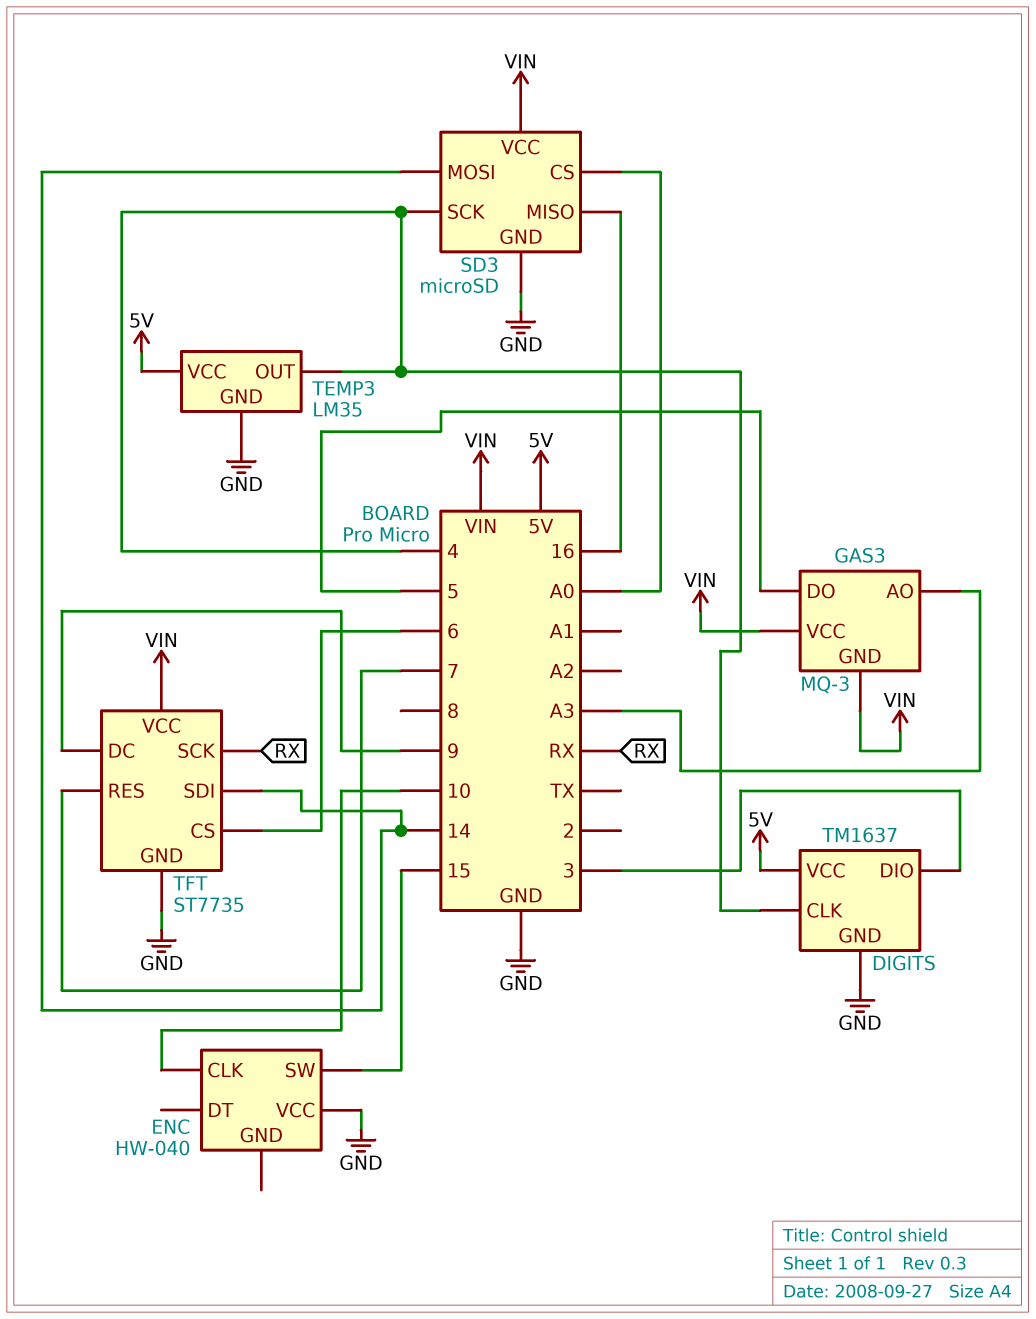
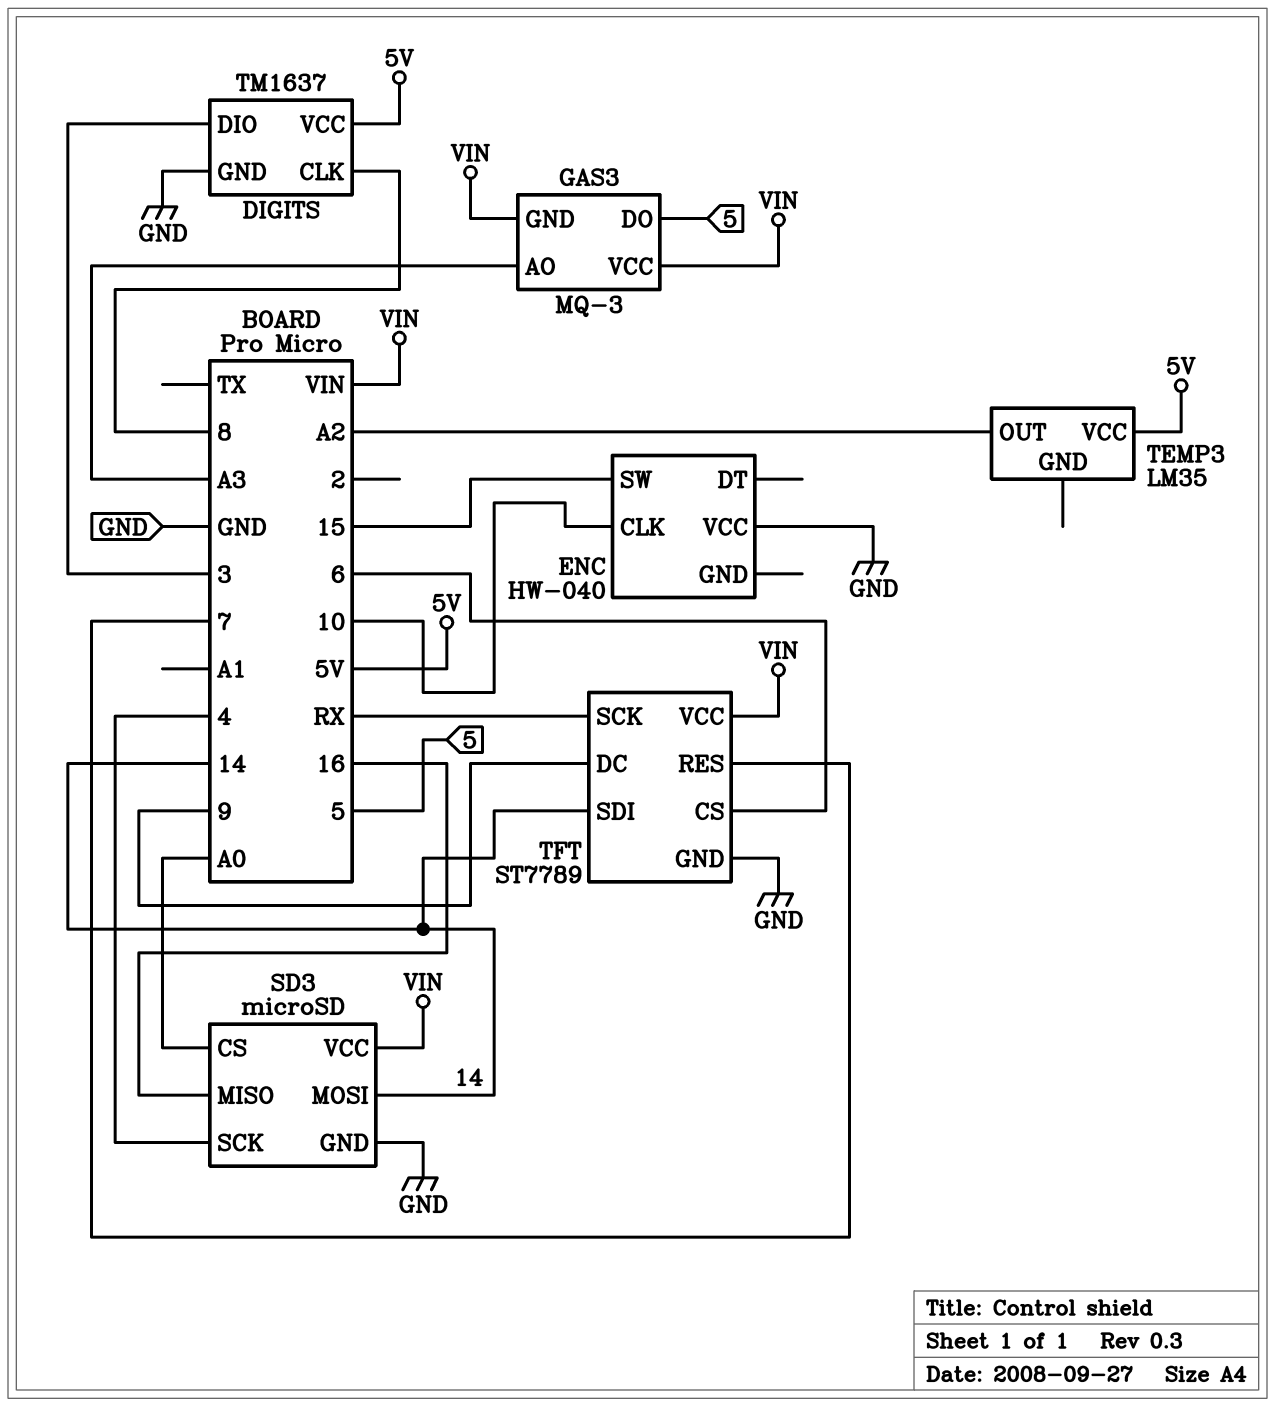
DIGITS pin CLK: 4 -> 8
TEMP3 pin GND: GND -> none
TEMP3 pin OUT: 4 -> A2
TFT: ST7735 -> ST7789

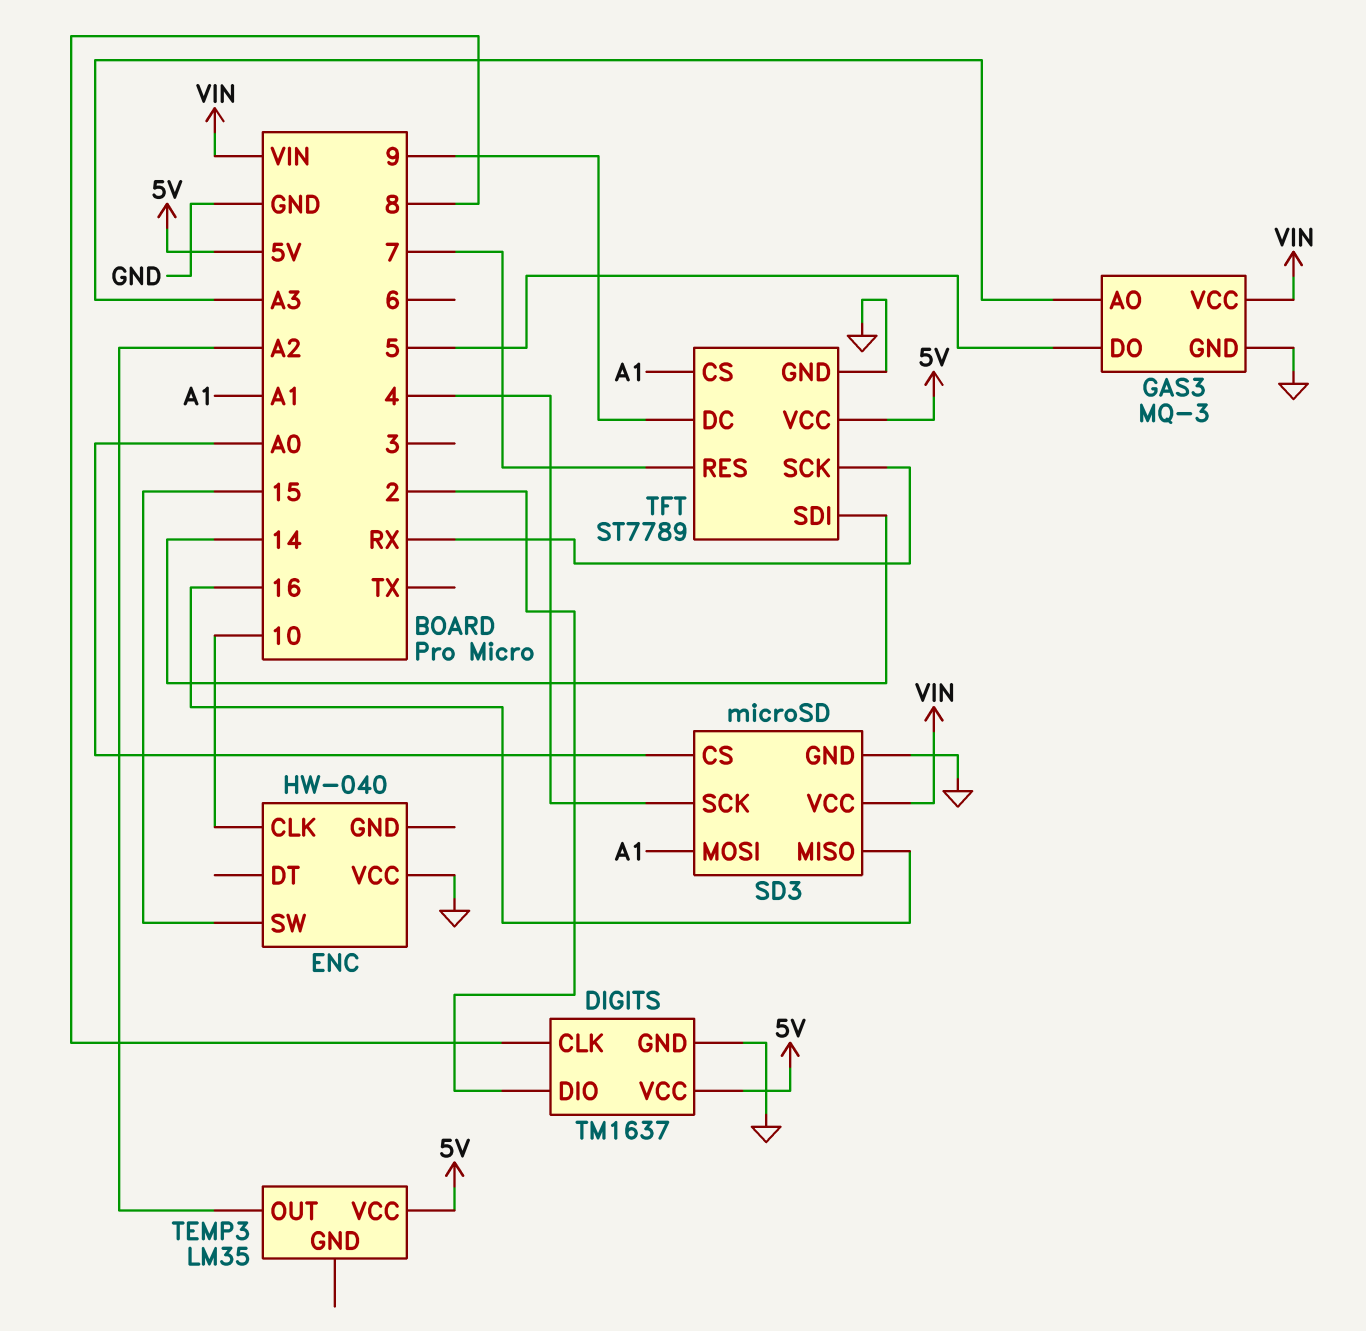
DIGITS pin DIO: 3 -> 2
GAS3 pin GND: VIN -> GND
SD3 pin MOSI: 14 -> A1
TFT pin CS: 6 -> A1
TFT pin VCC: VIN -> 5V

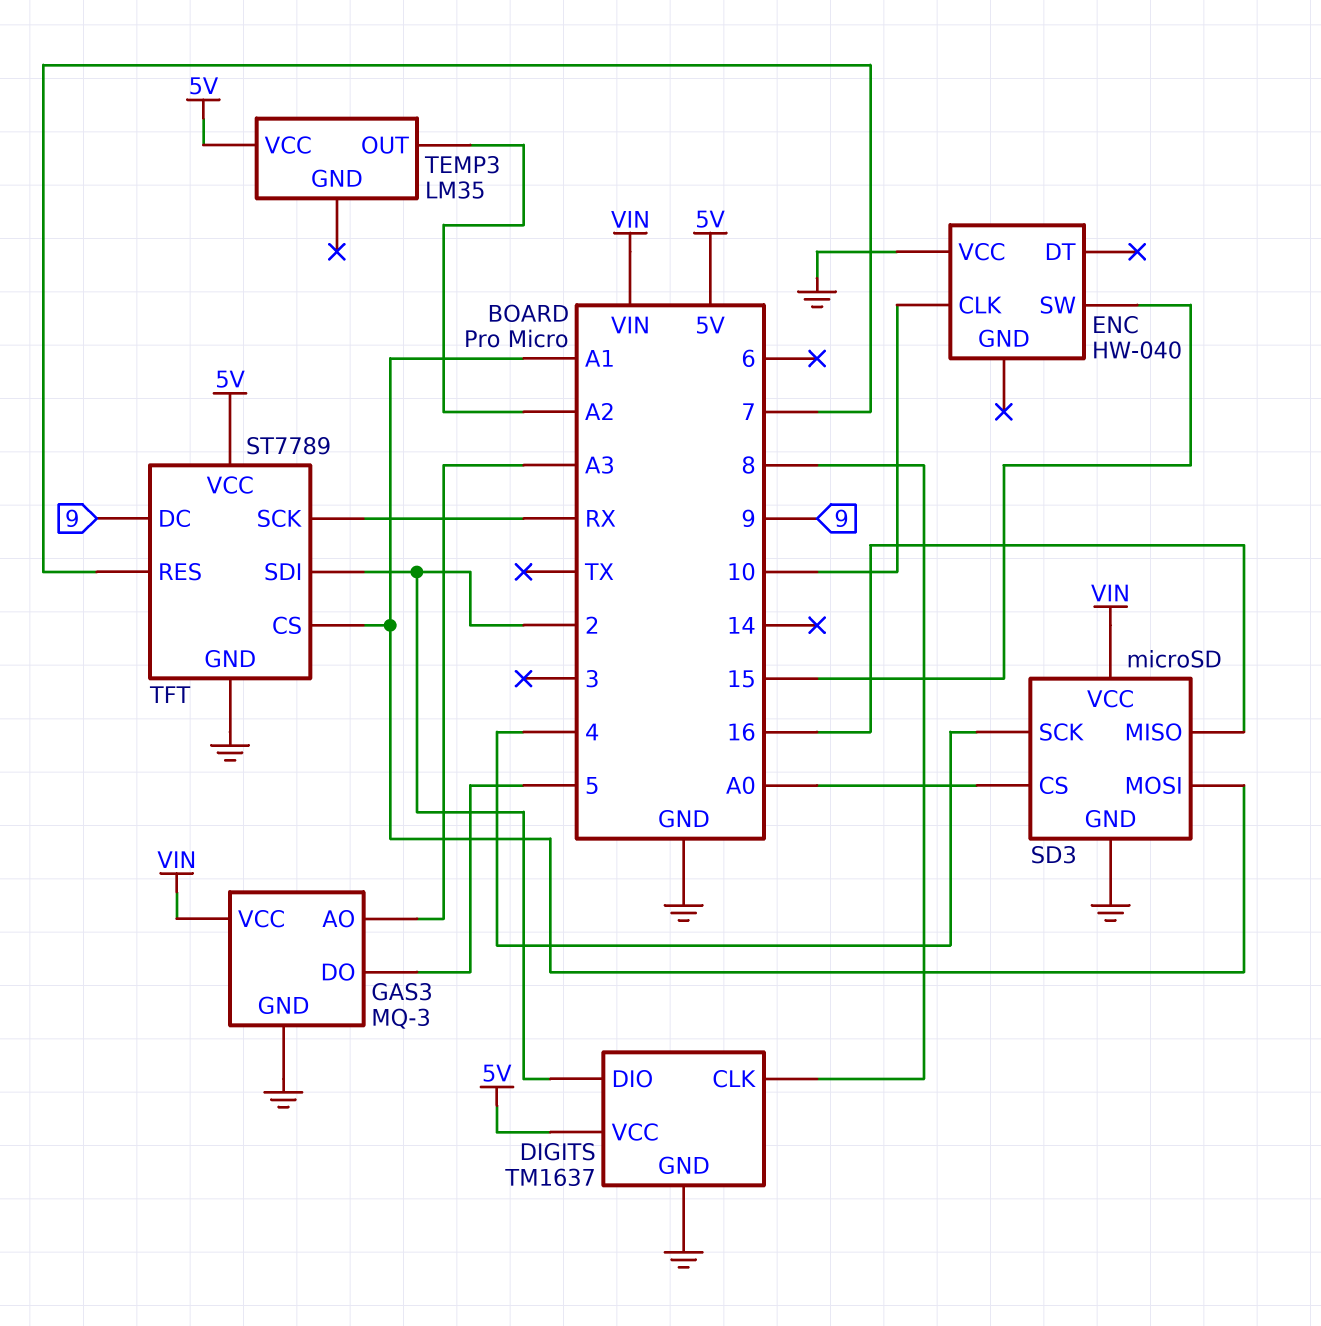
TFT pin SDI: 14 -> 2

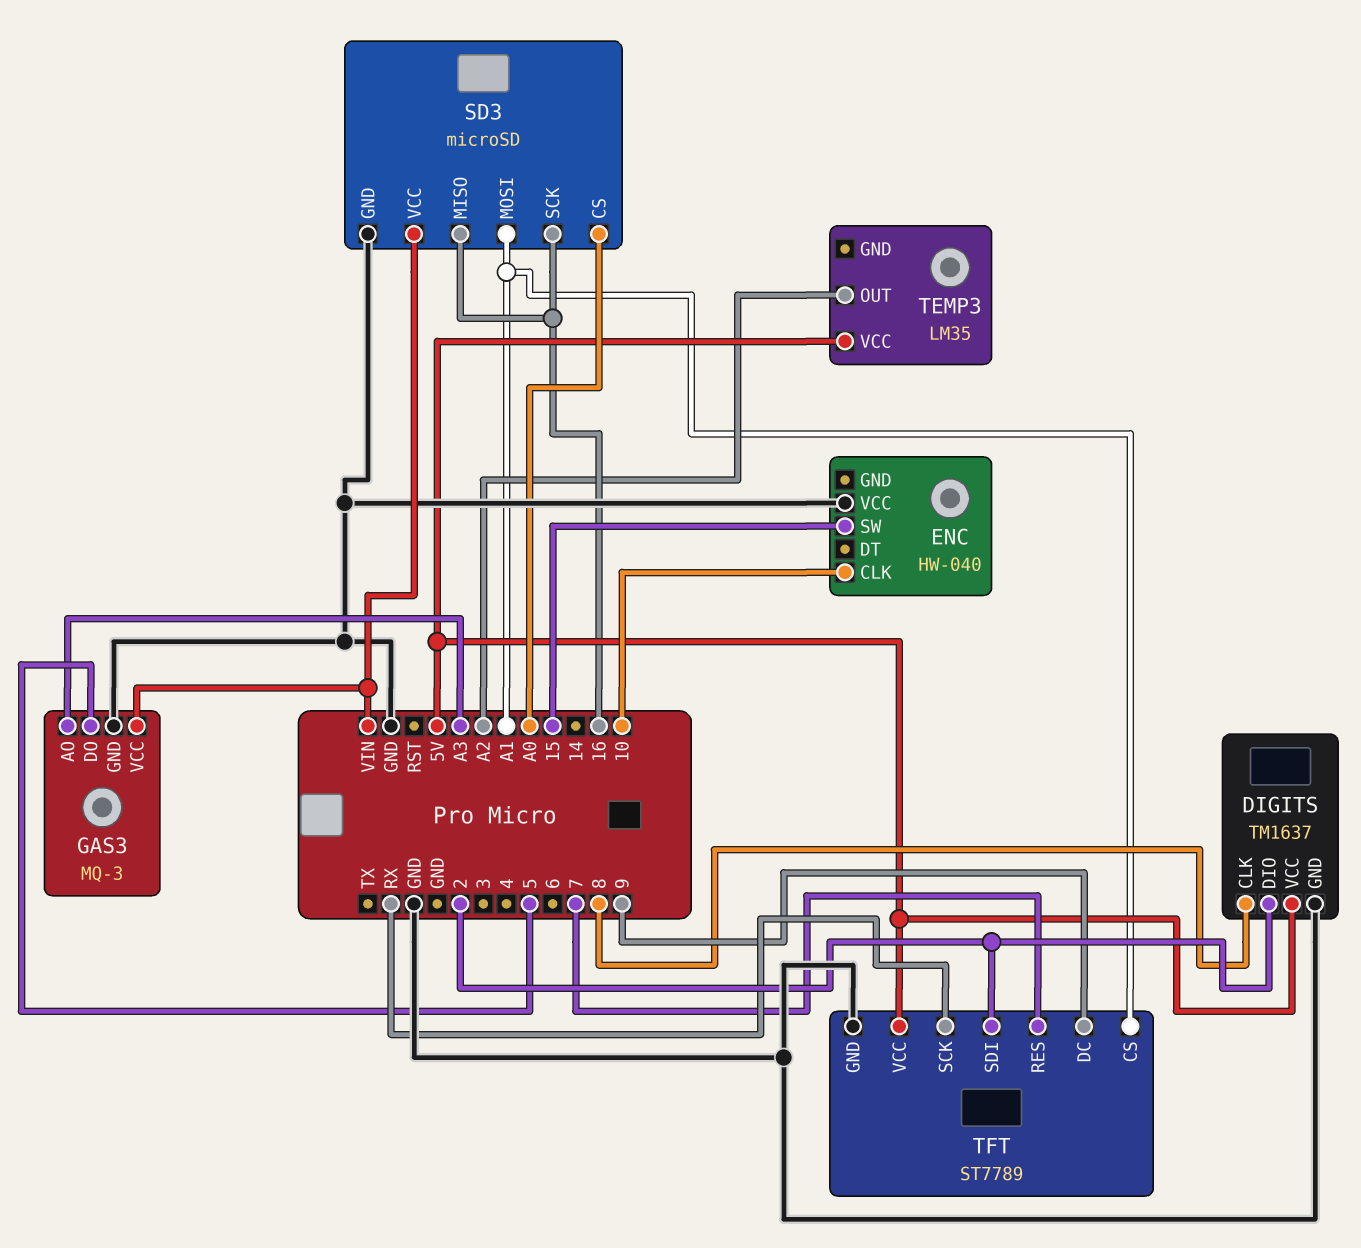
SD3 pin SCK: 4 -> 16

